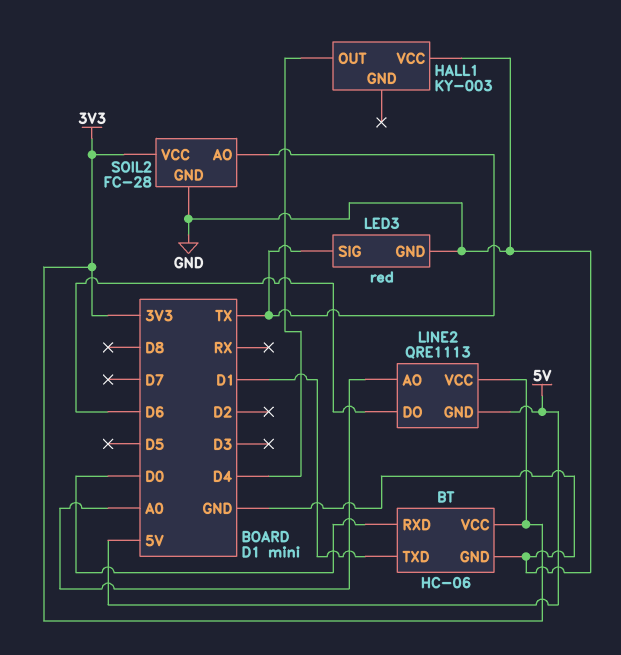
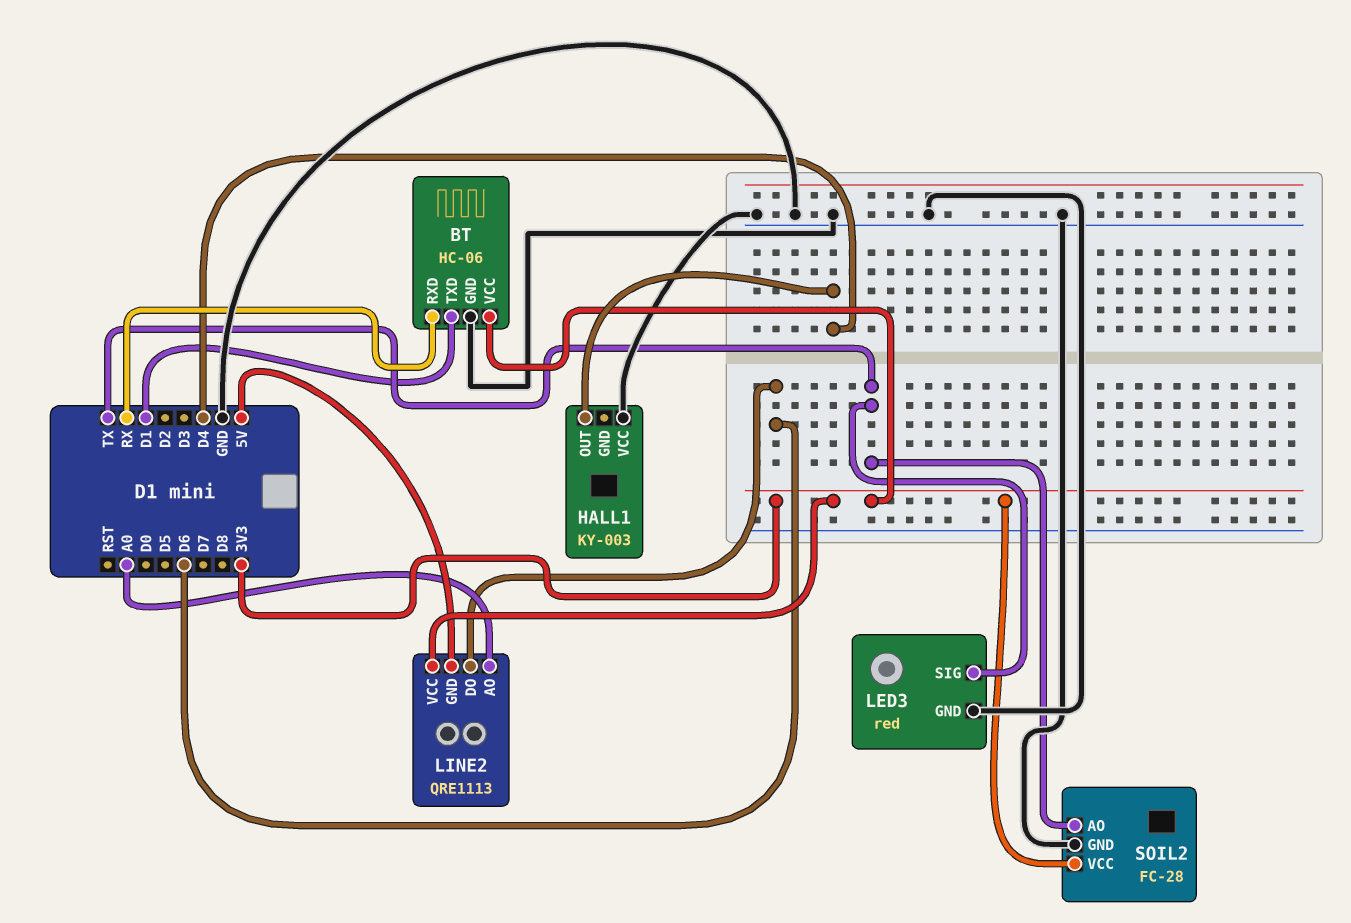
BT pin RXD: D0 -> RX

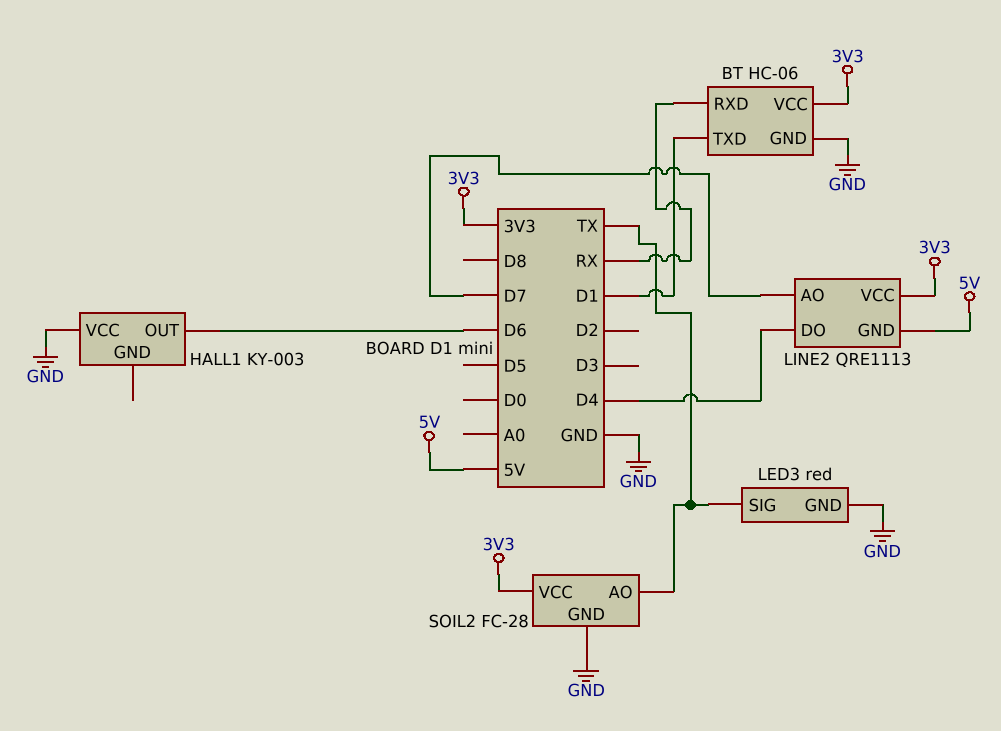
HALL1 pin OUT: D4 -> D6
LINE2 pin AO: A0 -> D7
LINE2 pin DO: D6 -> D4

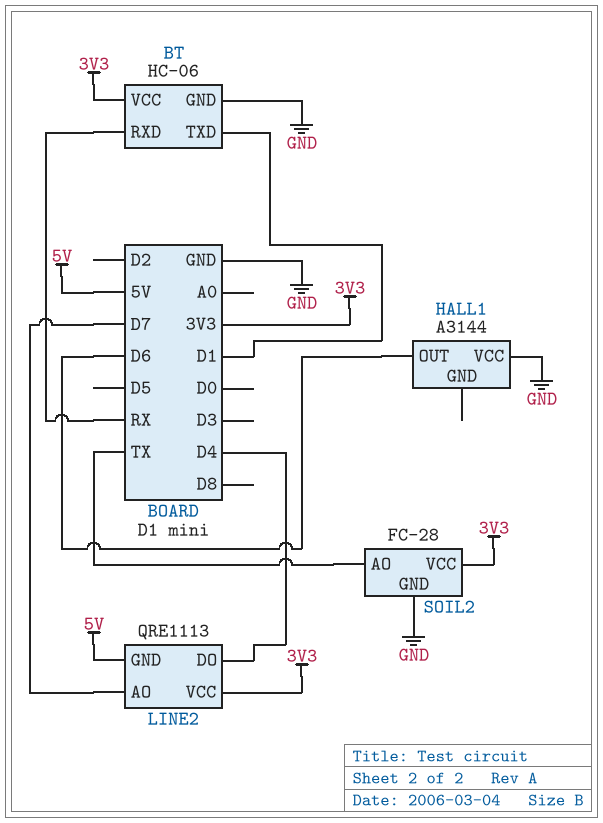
HALL1: KY-003 -> A3144
LED3: red -> none
LED3 pin GND: GND -> none
LED3 pin SIG: TX -> none

